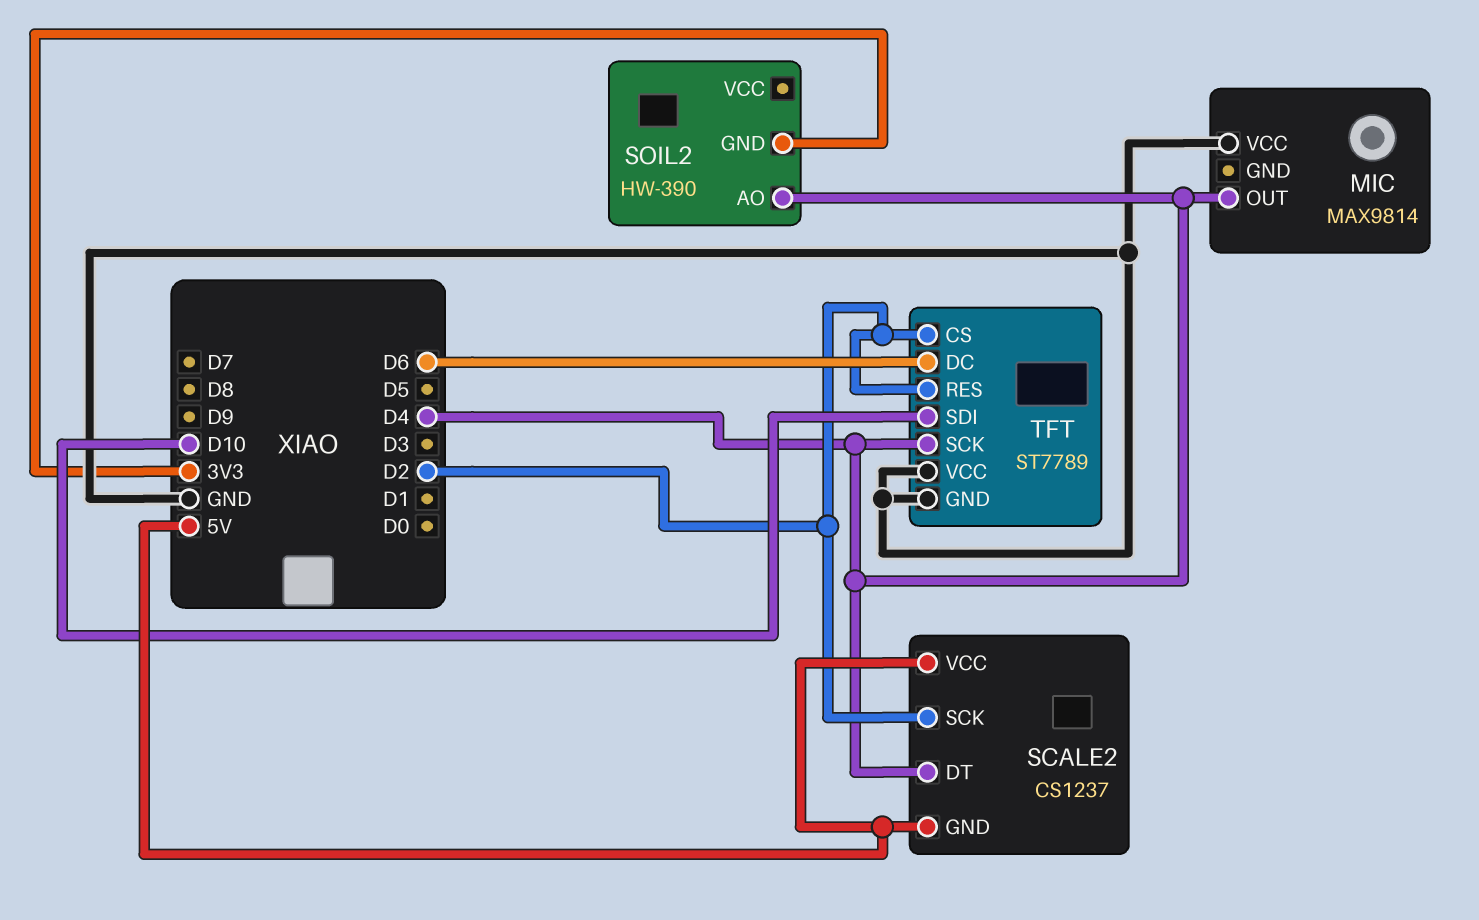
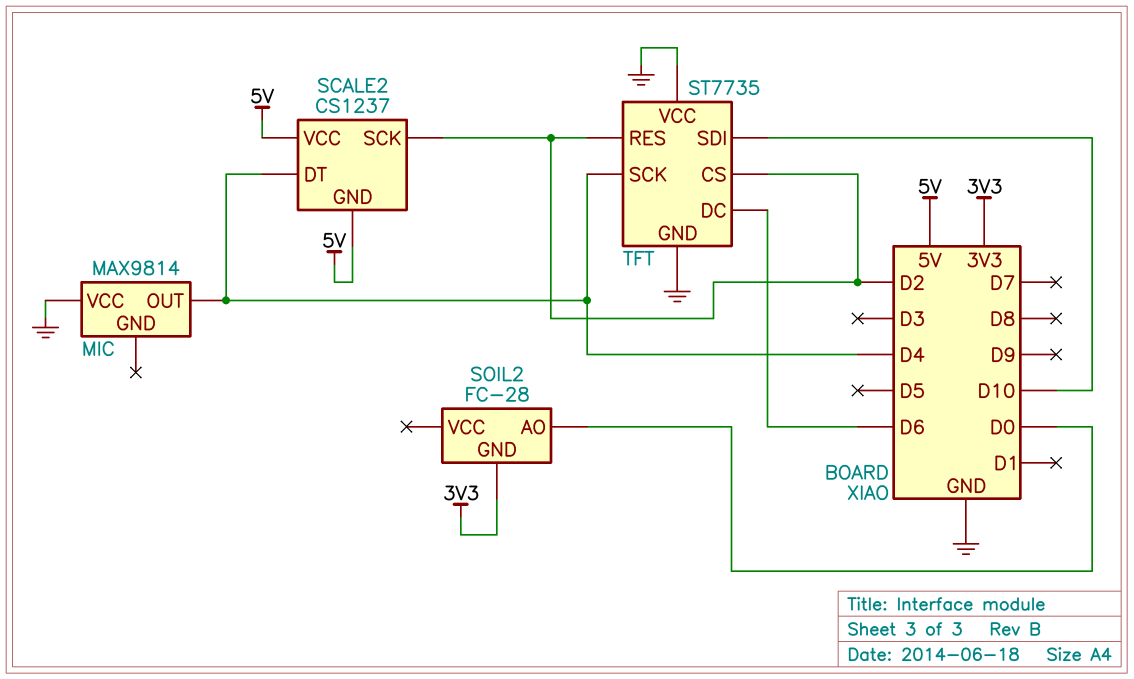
SOIL2: HW-390 -> FC-28
SOIL2 pin AO: D4 -> D0
TFT: ST7789 -> ST7735

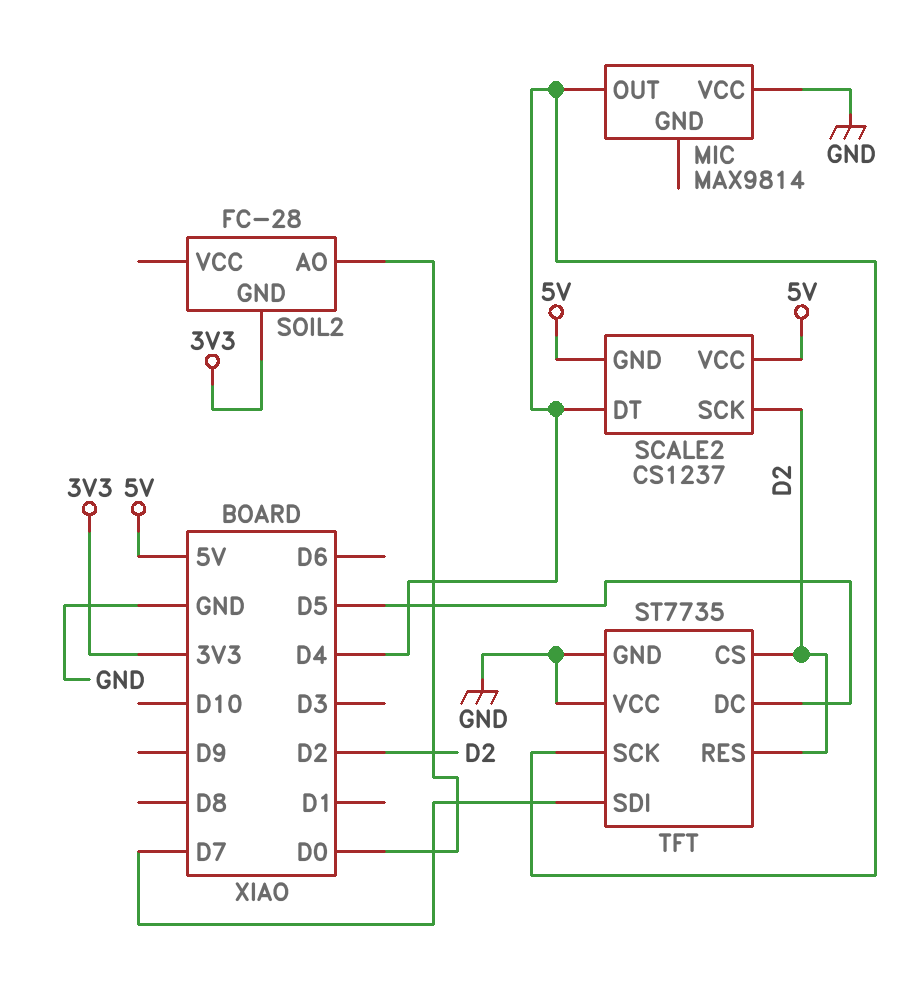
TFT pin DC: D6 -> D5
TFT pin SDI: D10 -> D7

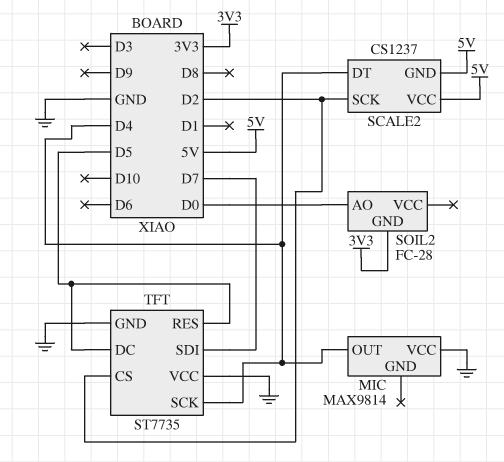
TFT pin RES: D2 -> D5

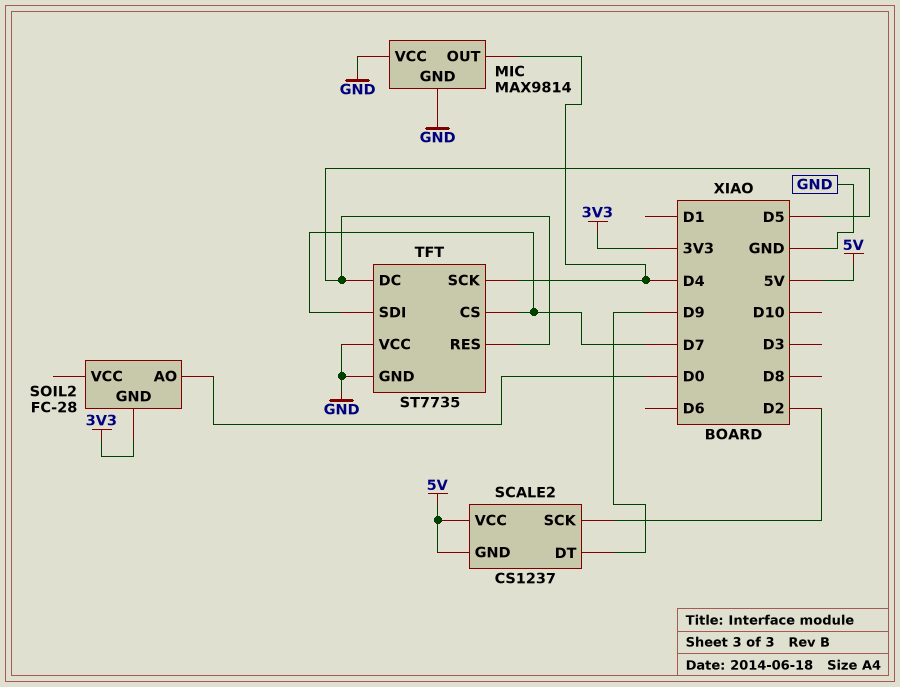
MIC pin GND: none -> GND
SCALE2 pin DT: D4 -> D9
TFT pin CS: D2 -> D7

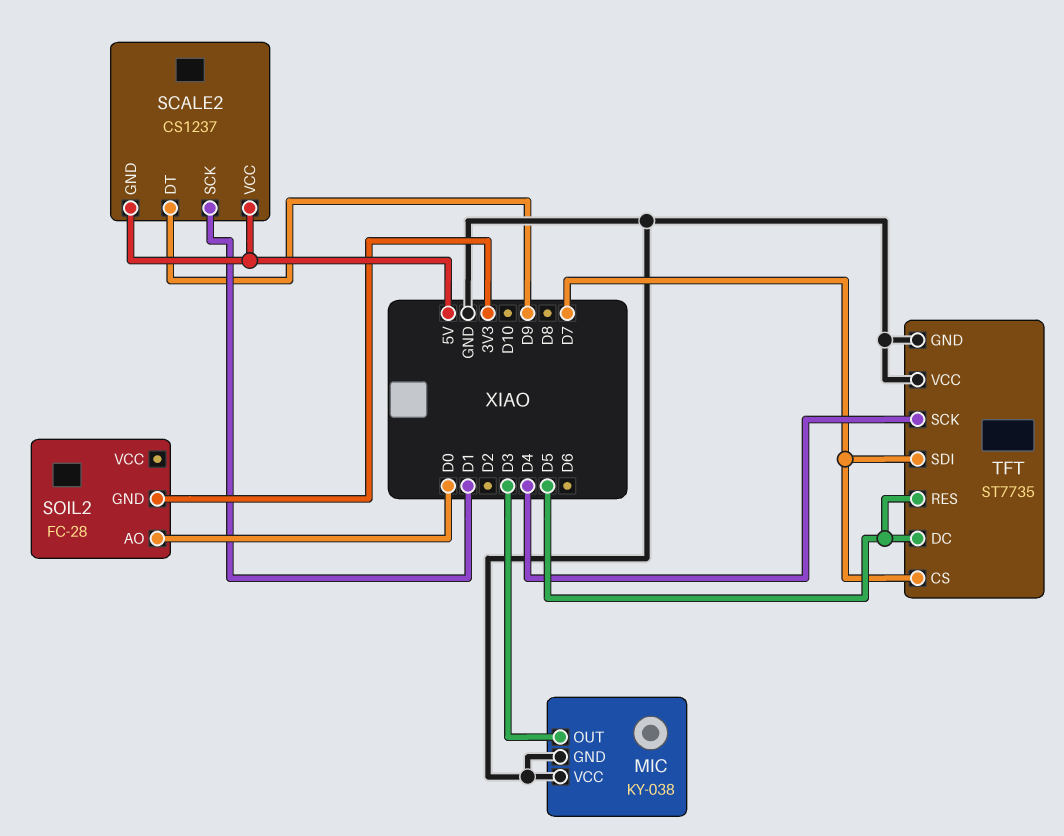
MIC: MAX9814 -> KY-038
MIC pin OUT: D4 -> D3
SCALE2 pin SCK: D2 -> D1

